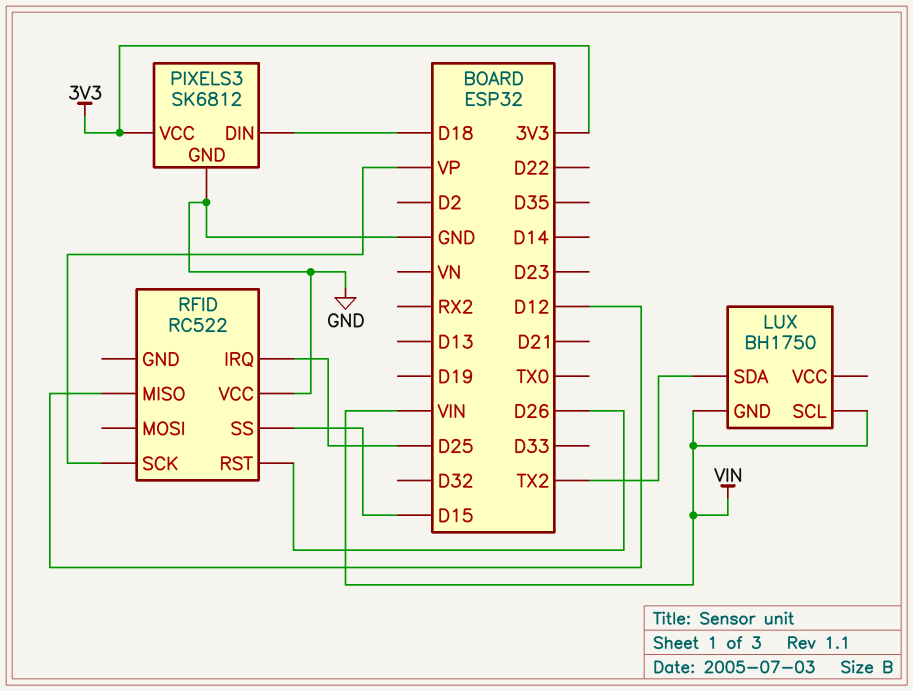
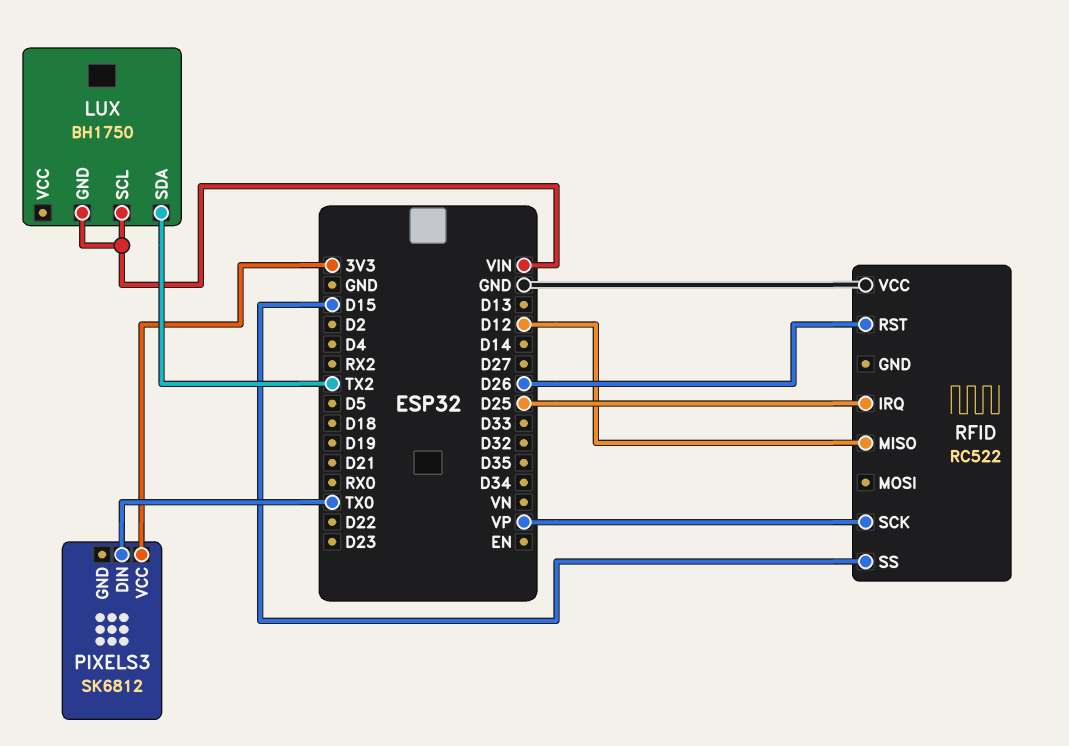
PIXELS3 pin DIN: D18 -> TX0
PIXELS3 pin GND: GND -> none

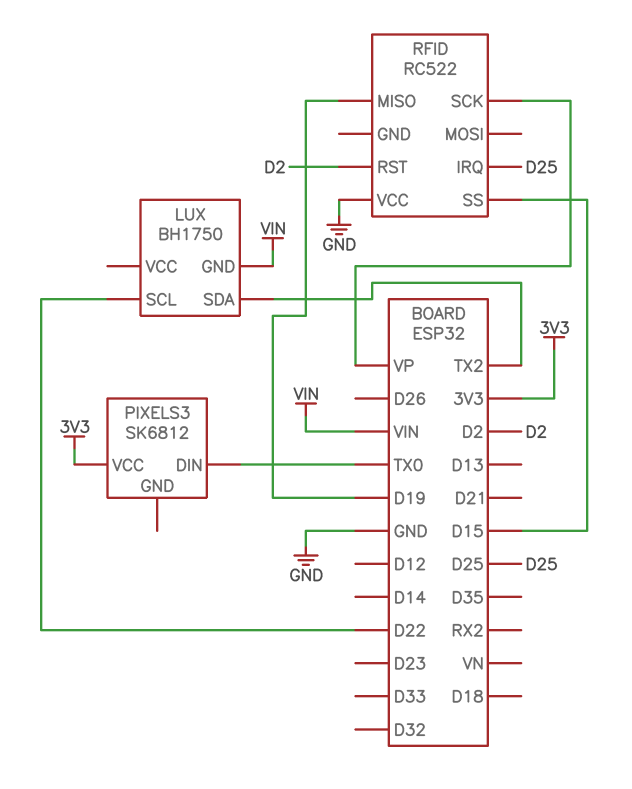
LUX pin SCL: VIN -> D22
RFID pin MISO: D12 -> D19
RFID pin RST: D26 -> D2

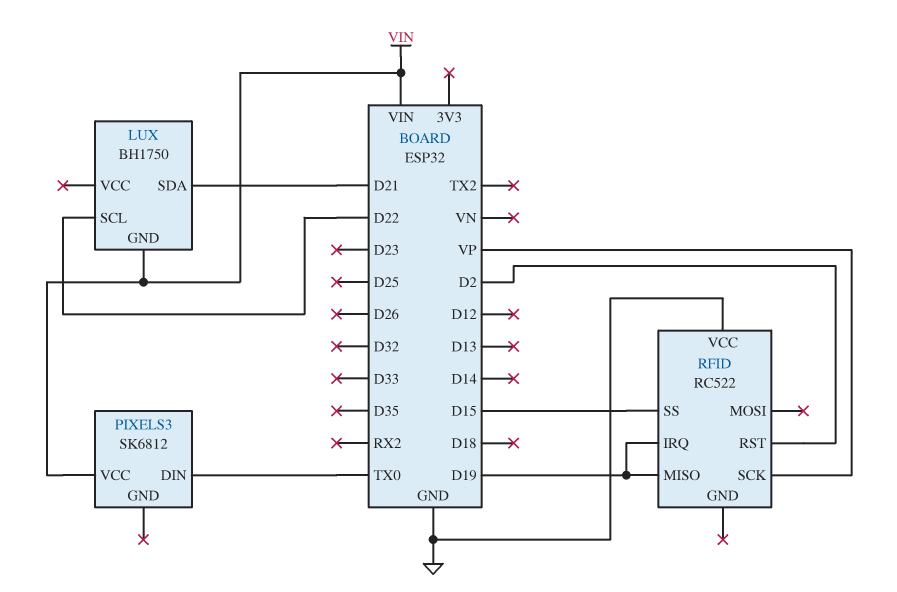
LUX pin SDA: TX2 -> D21
PIXELS3 pin VCC: 3V3 -> VIN
RFID pin IRQ: D25 -> D19

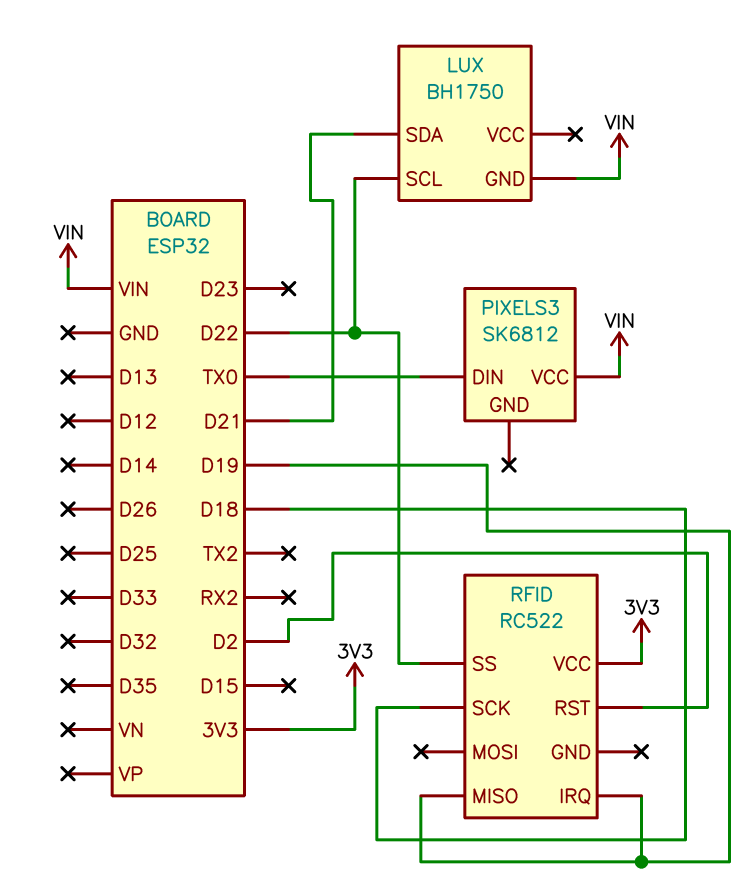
RFID pin SCK: VP -> D18
RFID pin SS: D15 -> D22
RFID pin VCC: GND -> 3V3

